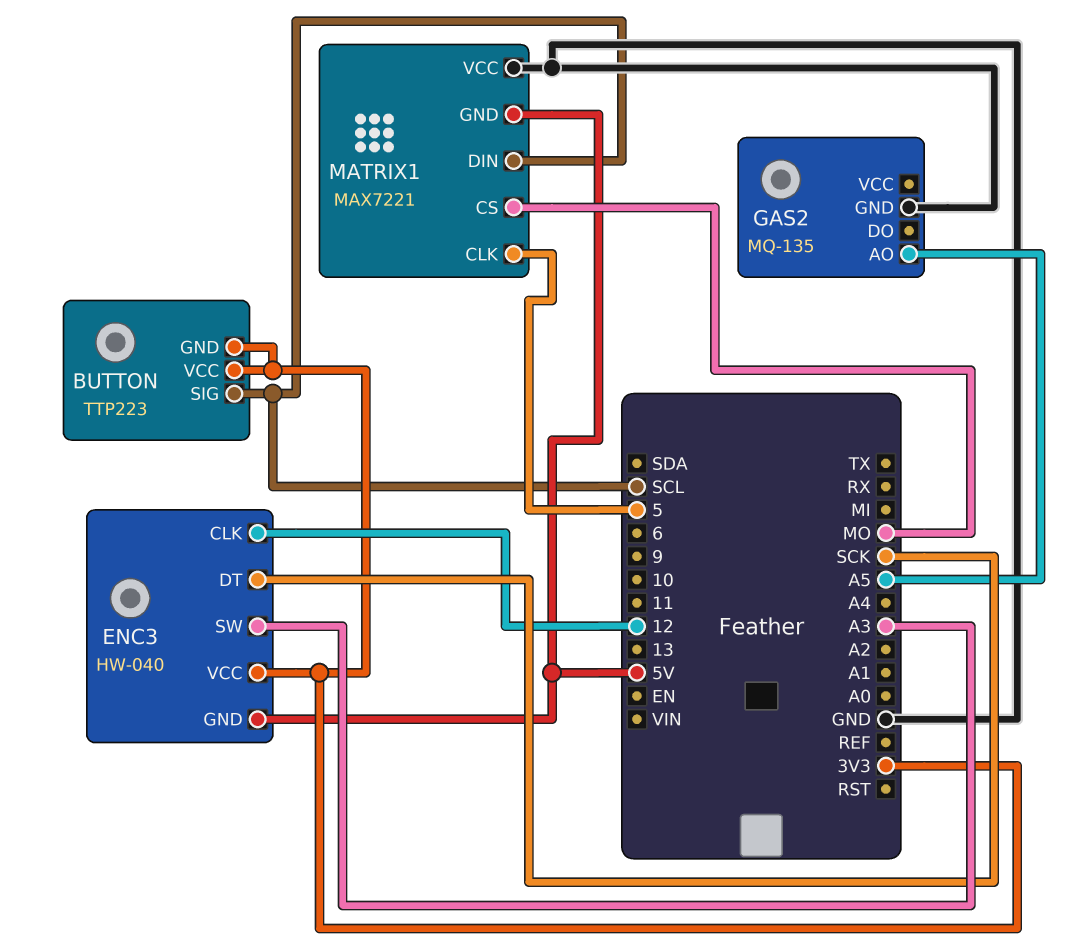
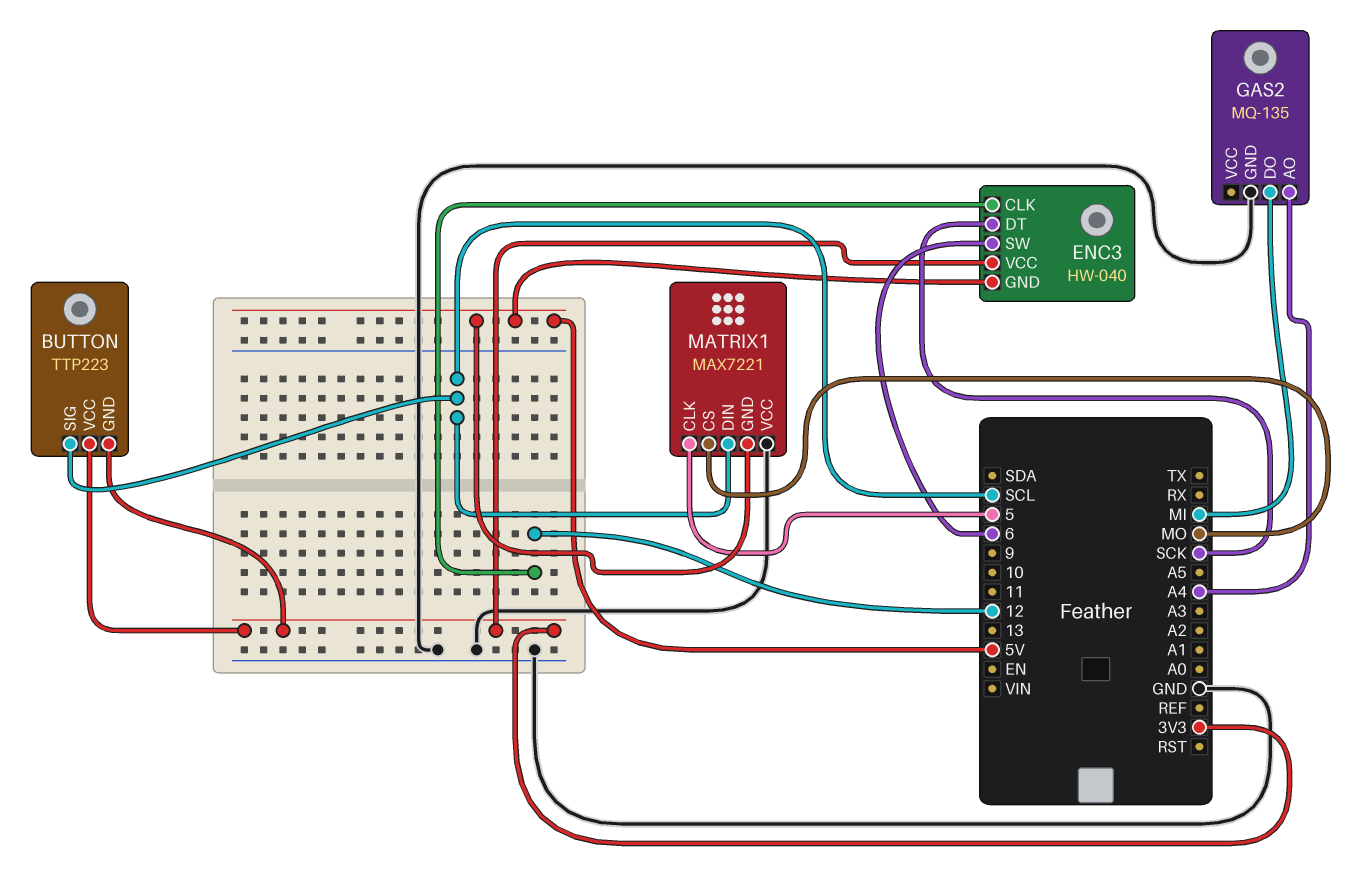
ENC3 pin SW: A3 -> 6
GAS2 pin AO: A5 -> A4
GAS2 pin DO: none -> MI

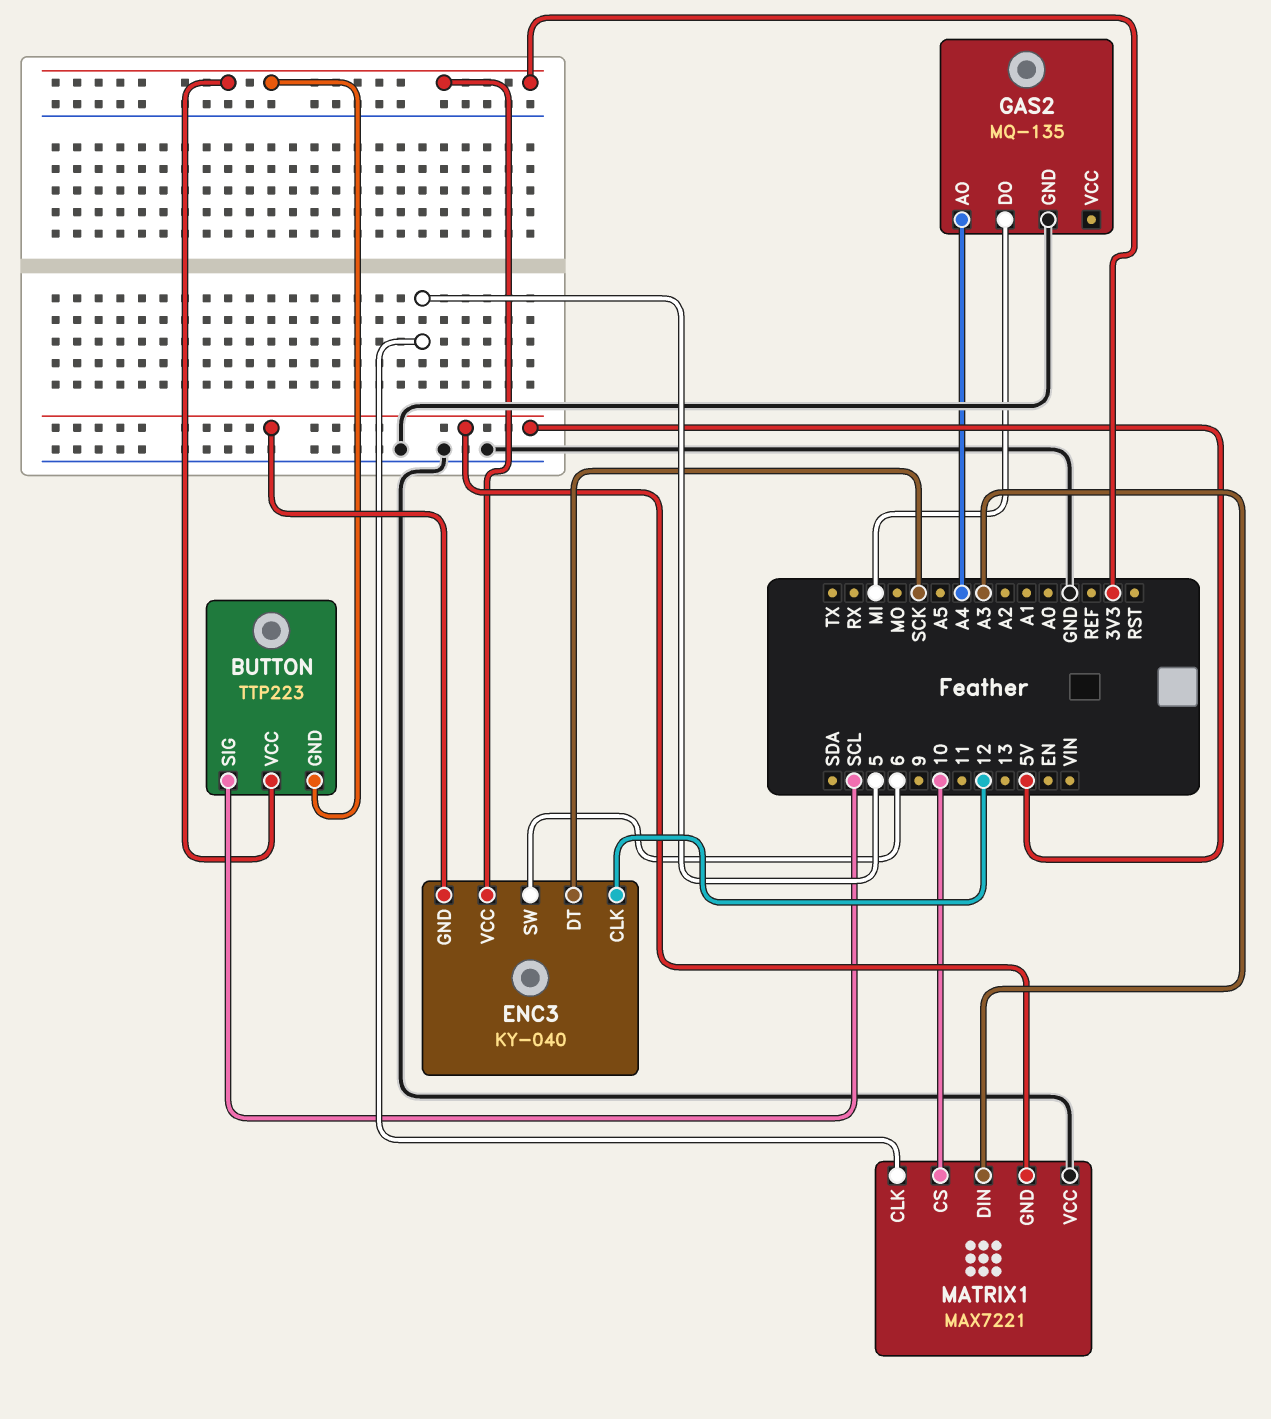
ENC3: HW-040 -> KY-040
MATRIX1 pin CS: MO -> 10
MATRIX1 pin DIN: SCL -> A3

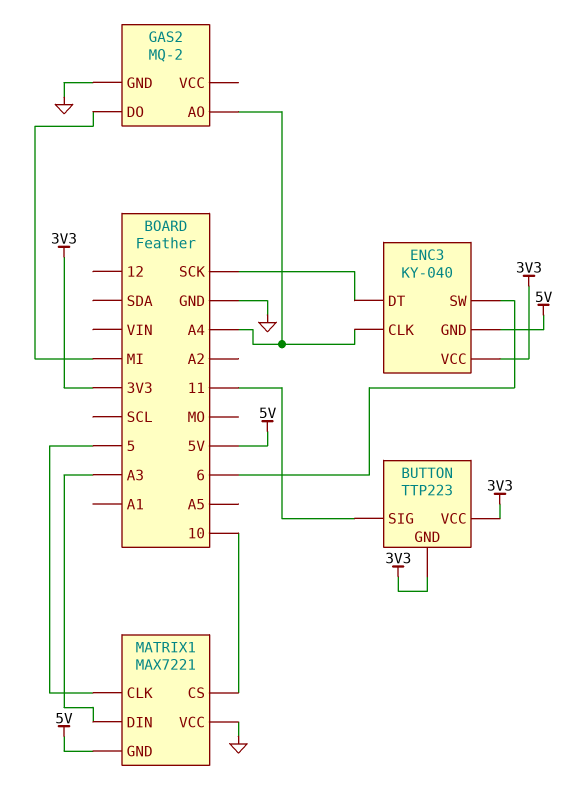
BUTTON pin SIG: SCL -> 11
ENC3 pin CLK: 12 -> A4
GAS2: MQ-135 -> MQ-2

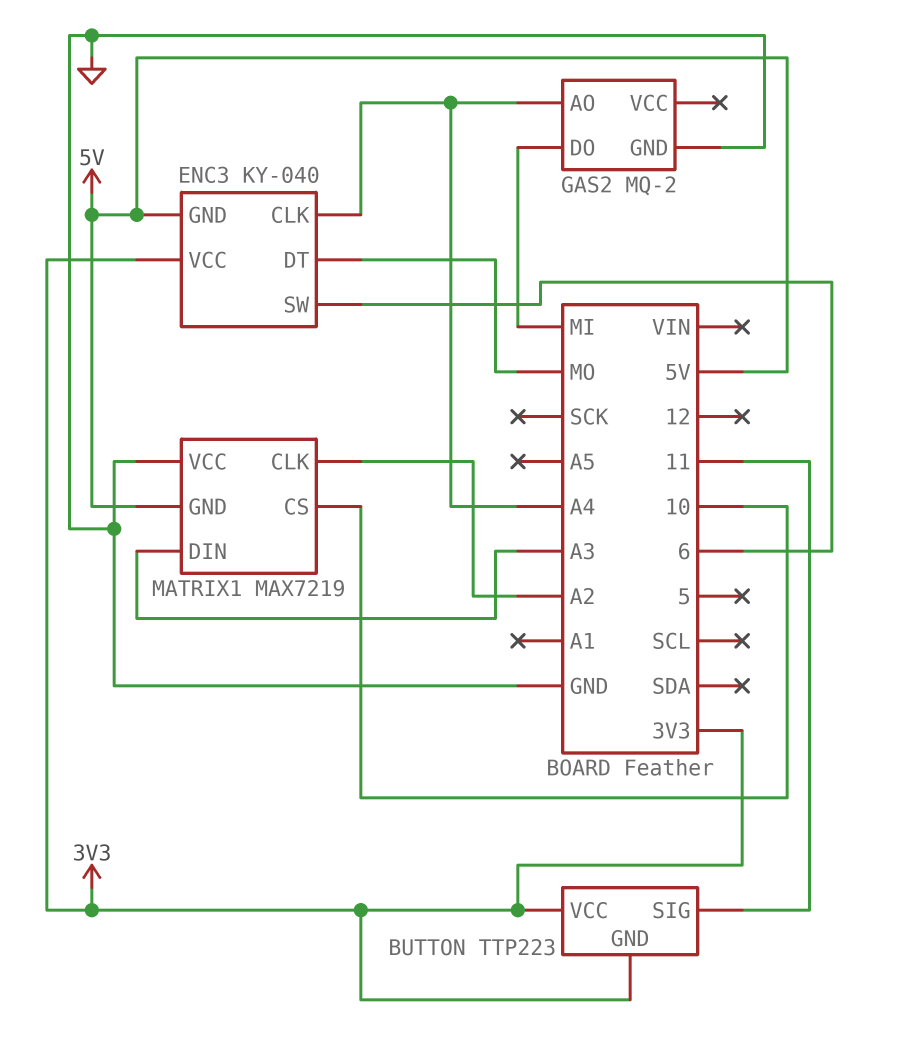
ENC3 pin DT: SCK -> MO
MATRIX1: MAX7221 -> MAX7219
MATRIX1 pin CLK: 5 -> A2

